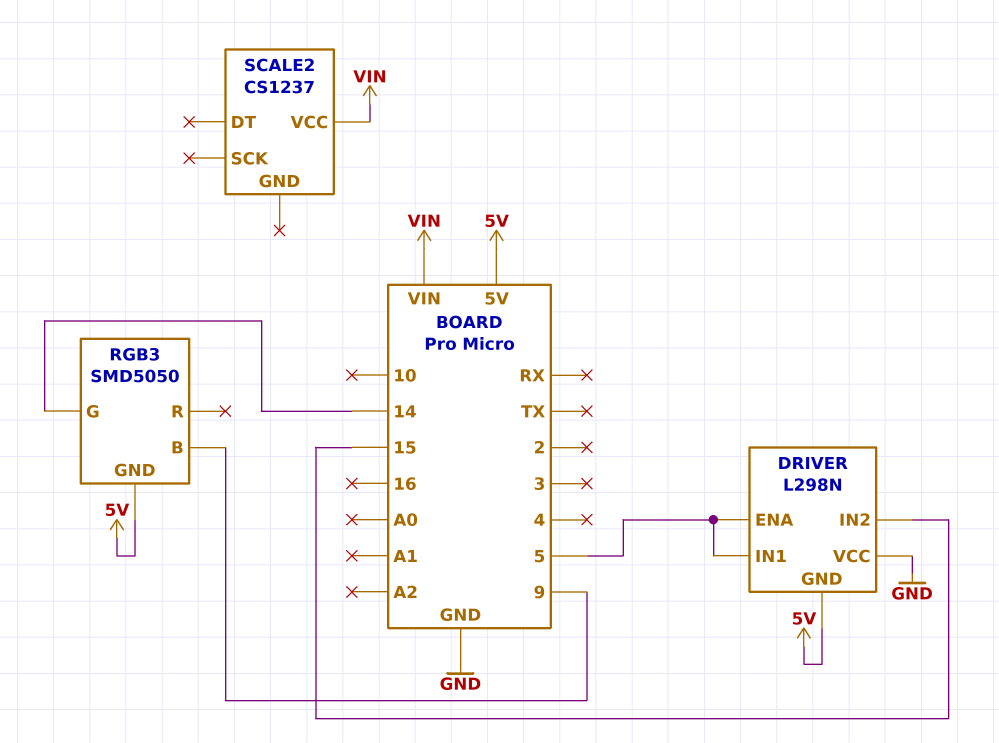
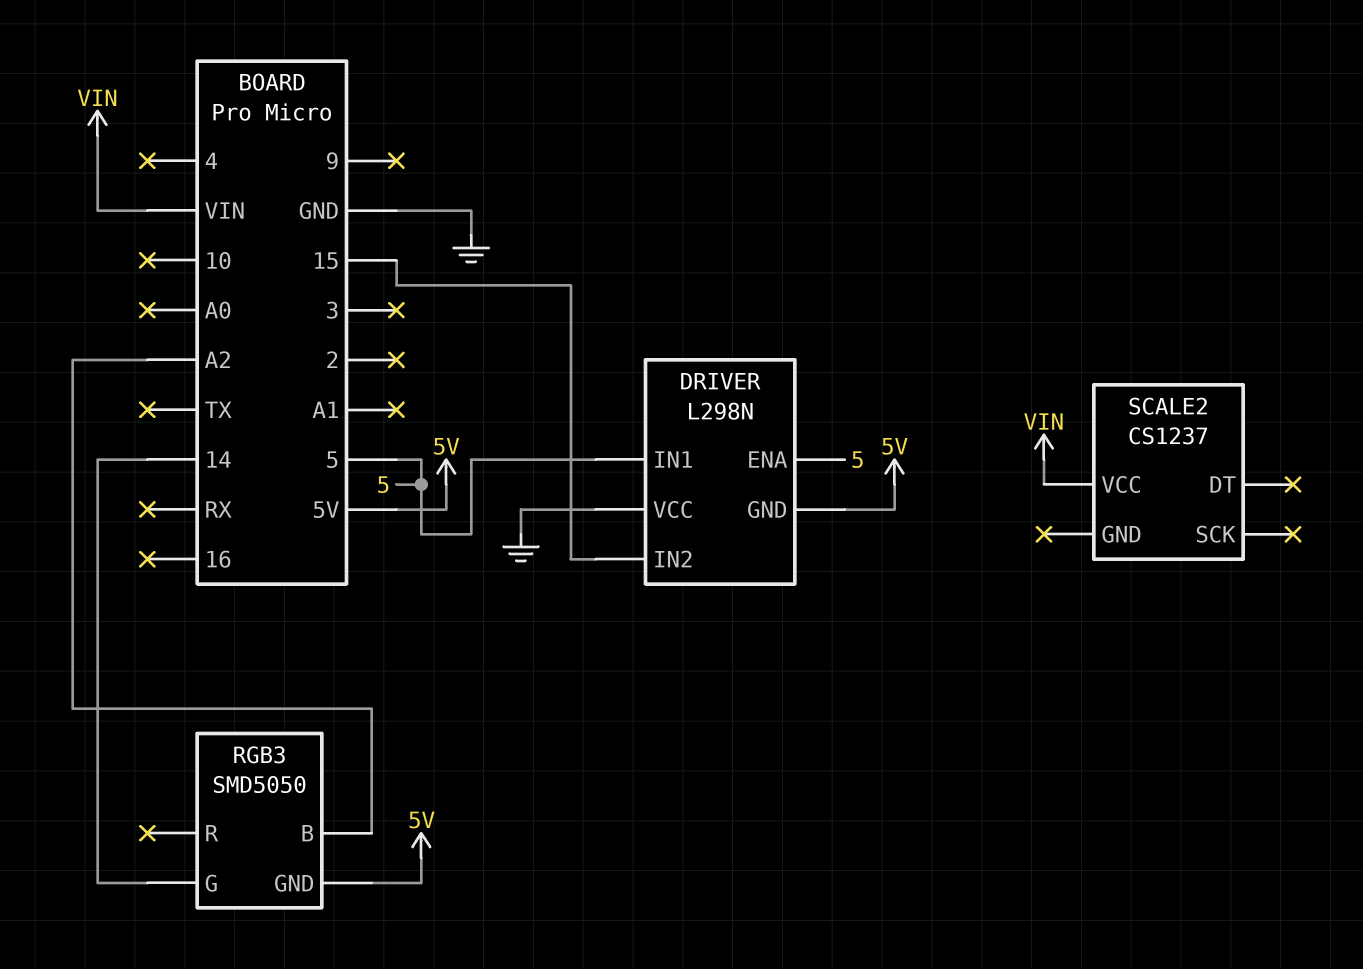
RGB3 pin B: 9 -> A2

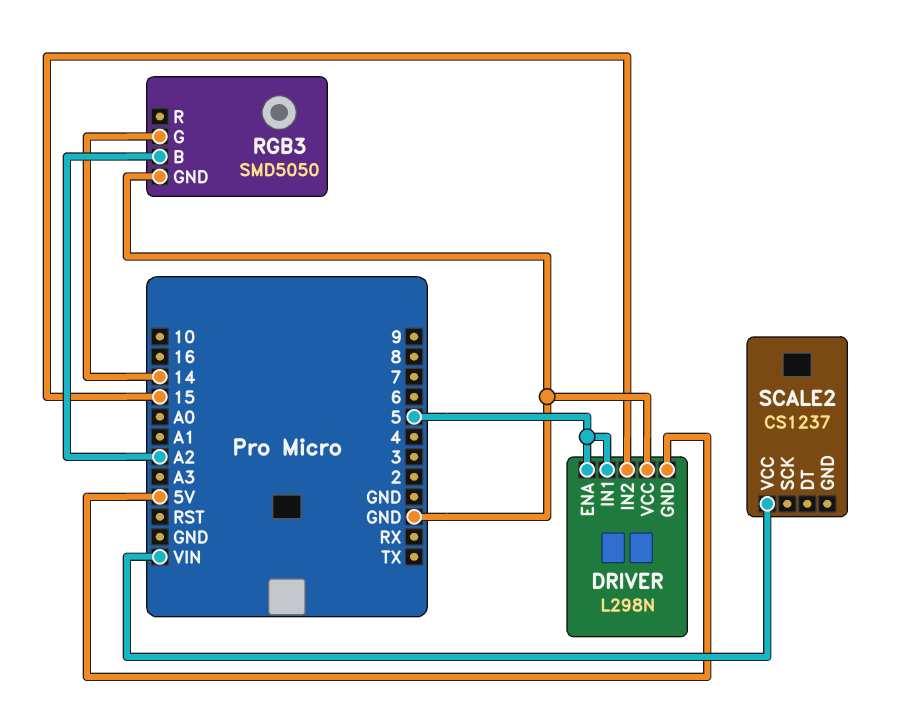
RGB3 pin GND: 5V -> GND

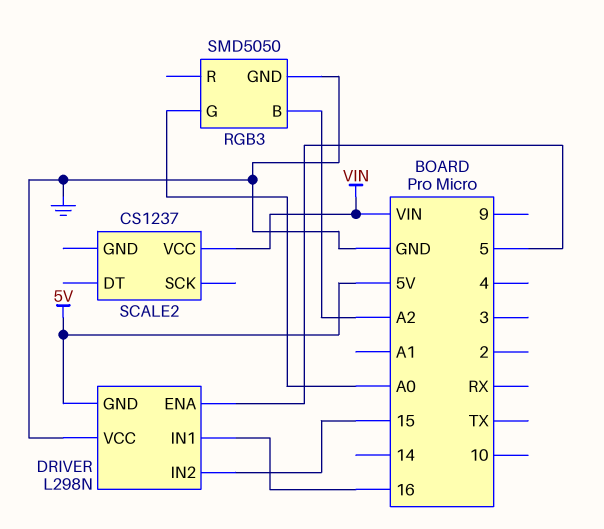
DRIVER pin IN1: 5 -> 16
RGB3 pin G: 14 -> A0

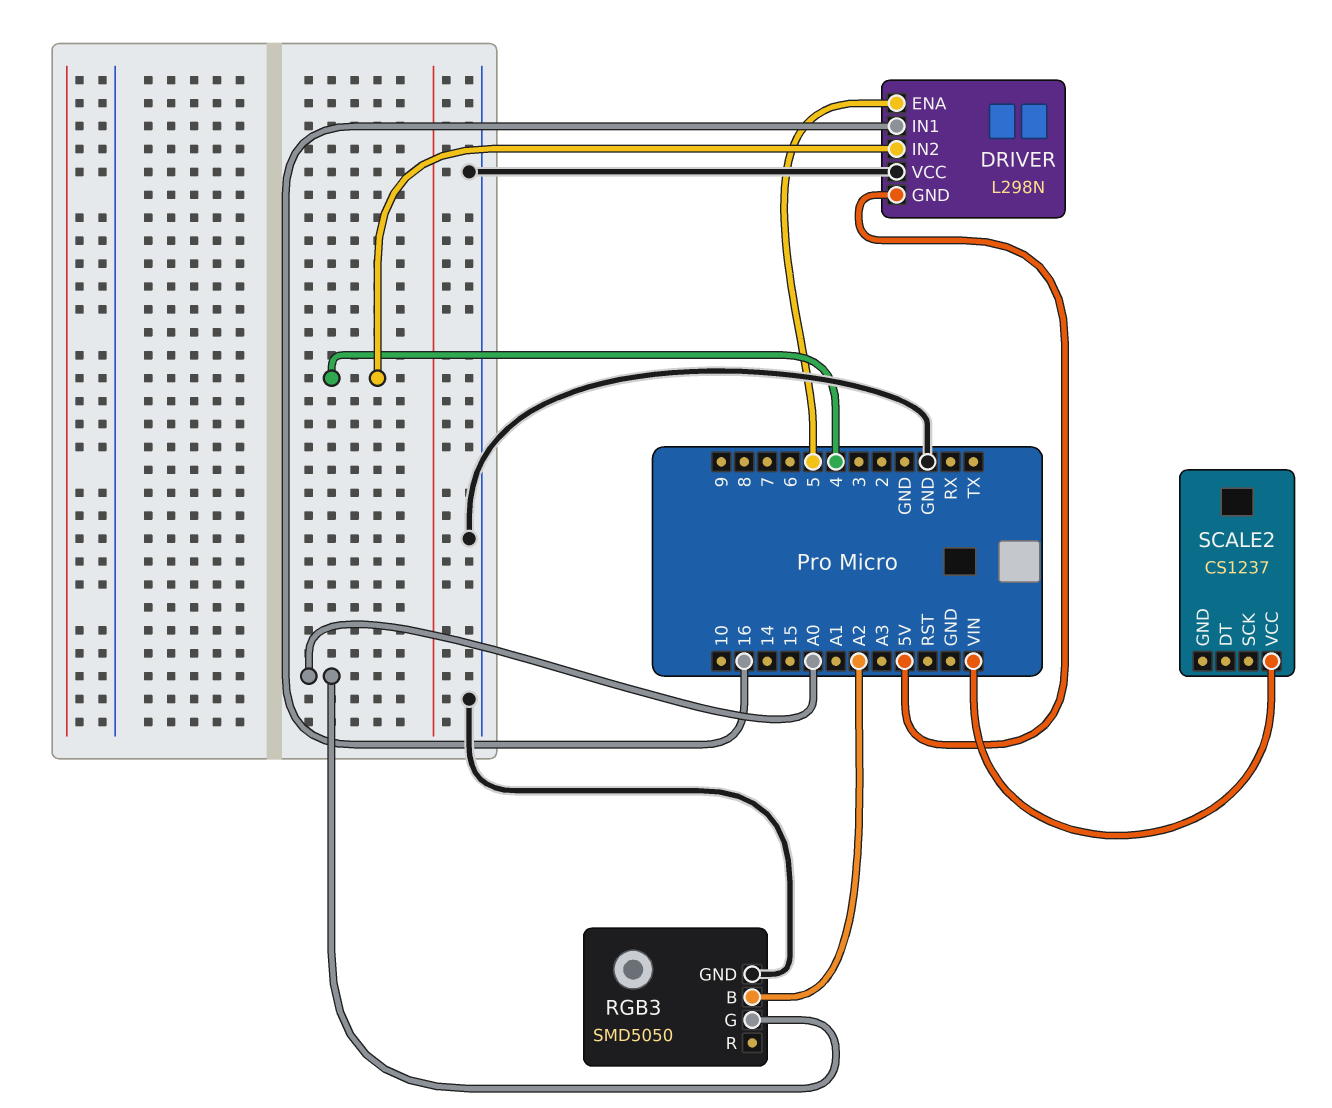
DRIVER pin IN2: 15 -> 4

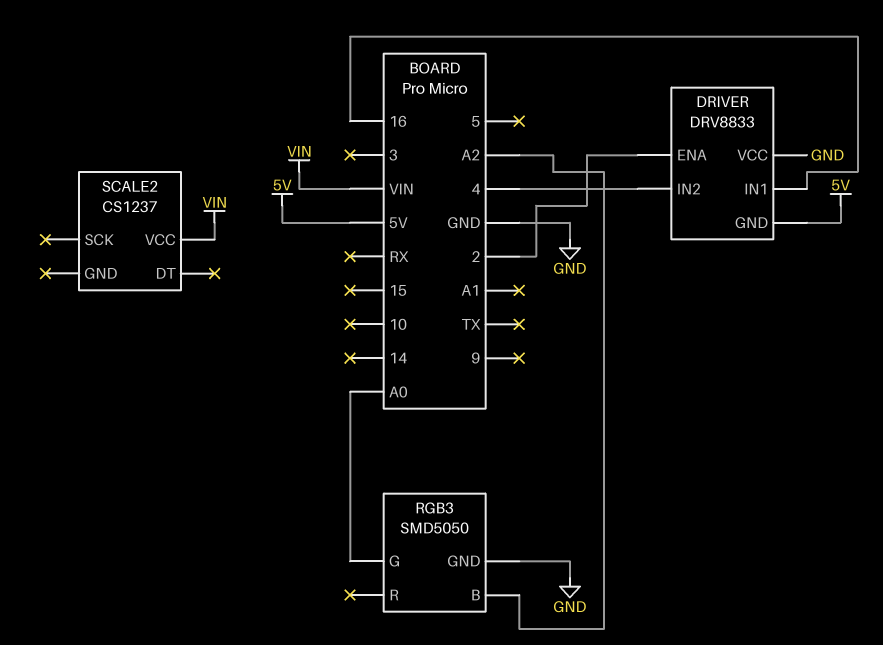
DRIVER: L298N -> DRV8833
DRIVER pin ENA: 5 -> 2

